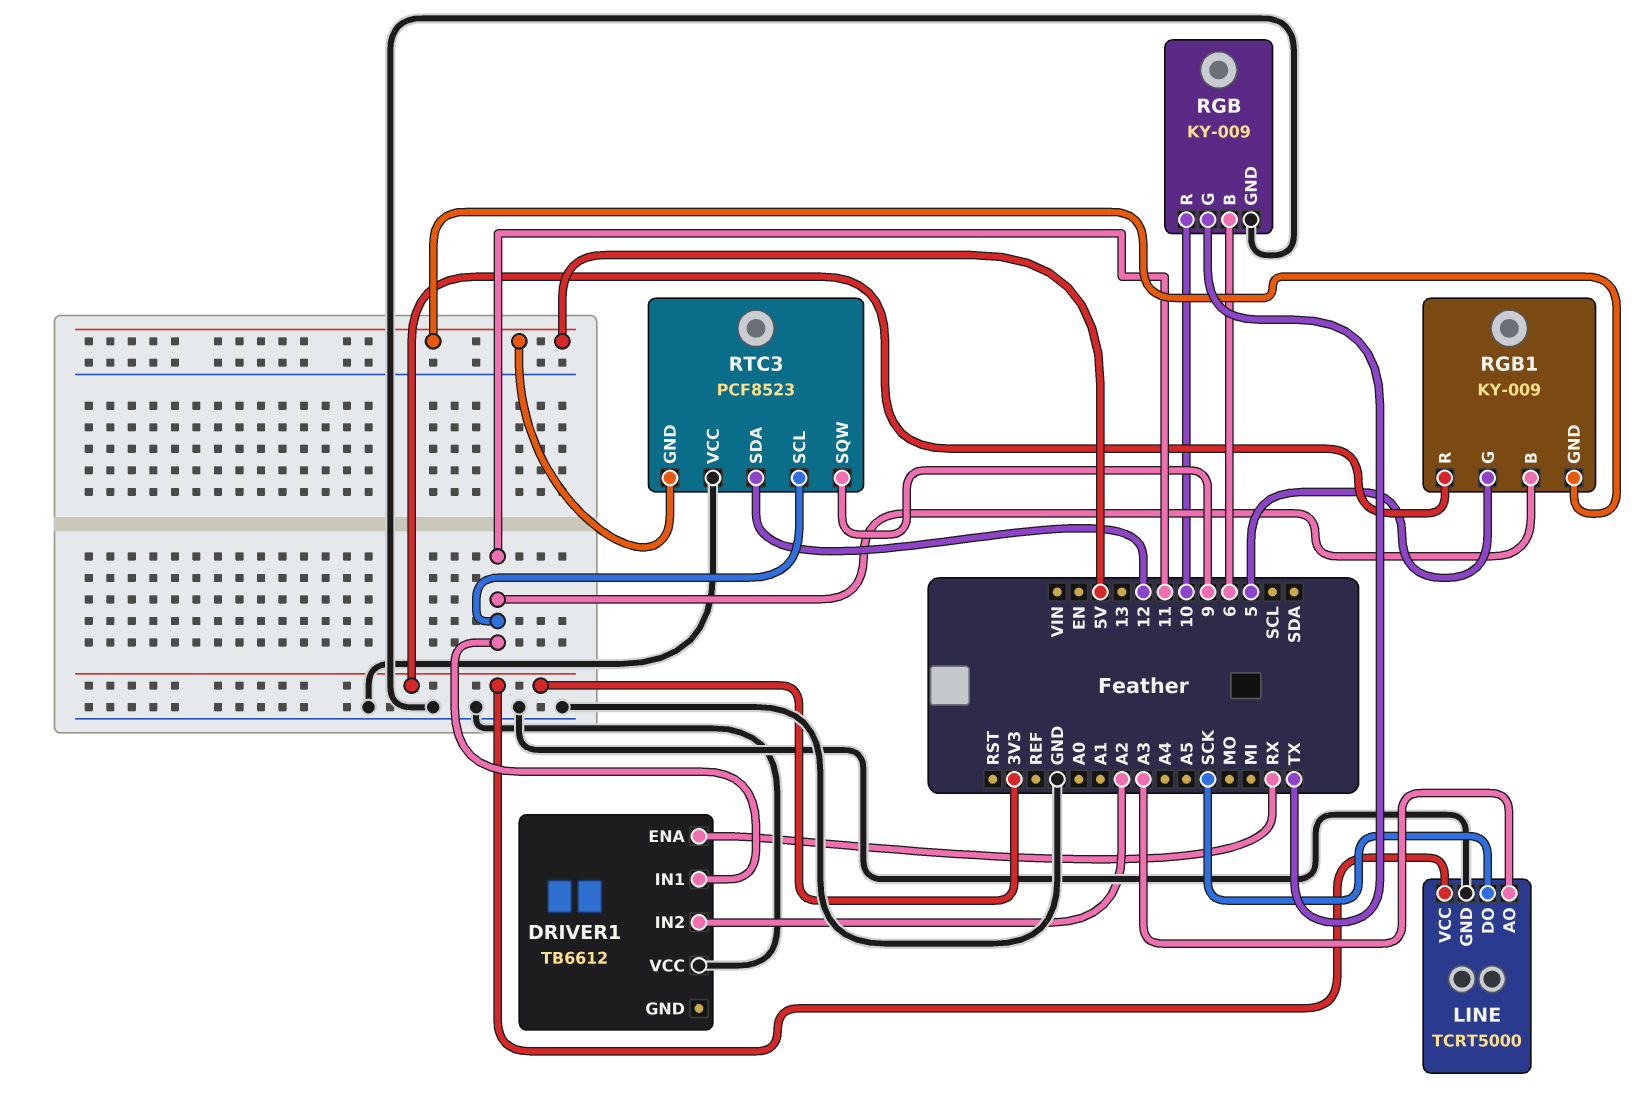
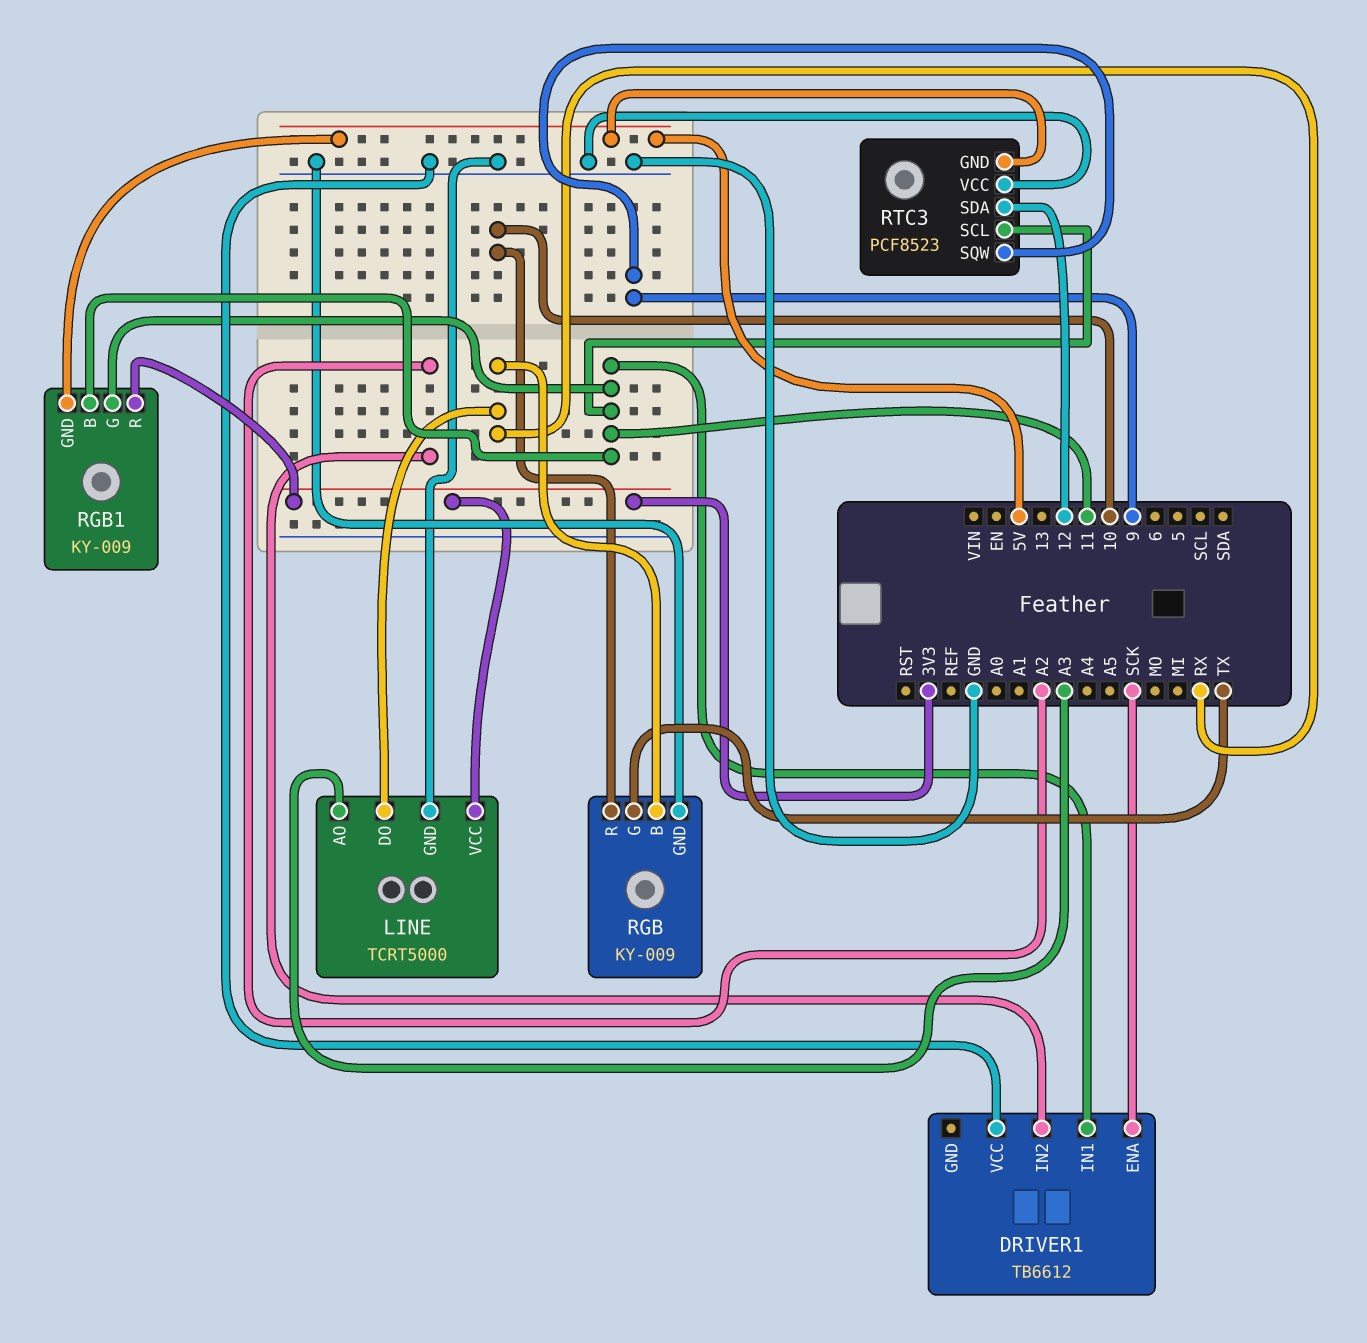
DRIVER1 pin ENA: RX -> SCK
LINE pin DO: SCK -> RX
RGB pin B: 6 -> RX
RGB1 pin G: 5 -> 11

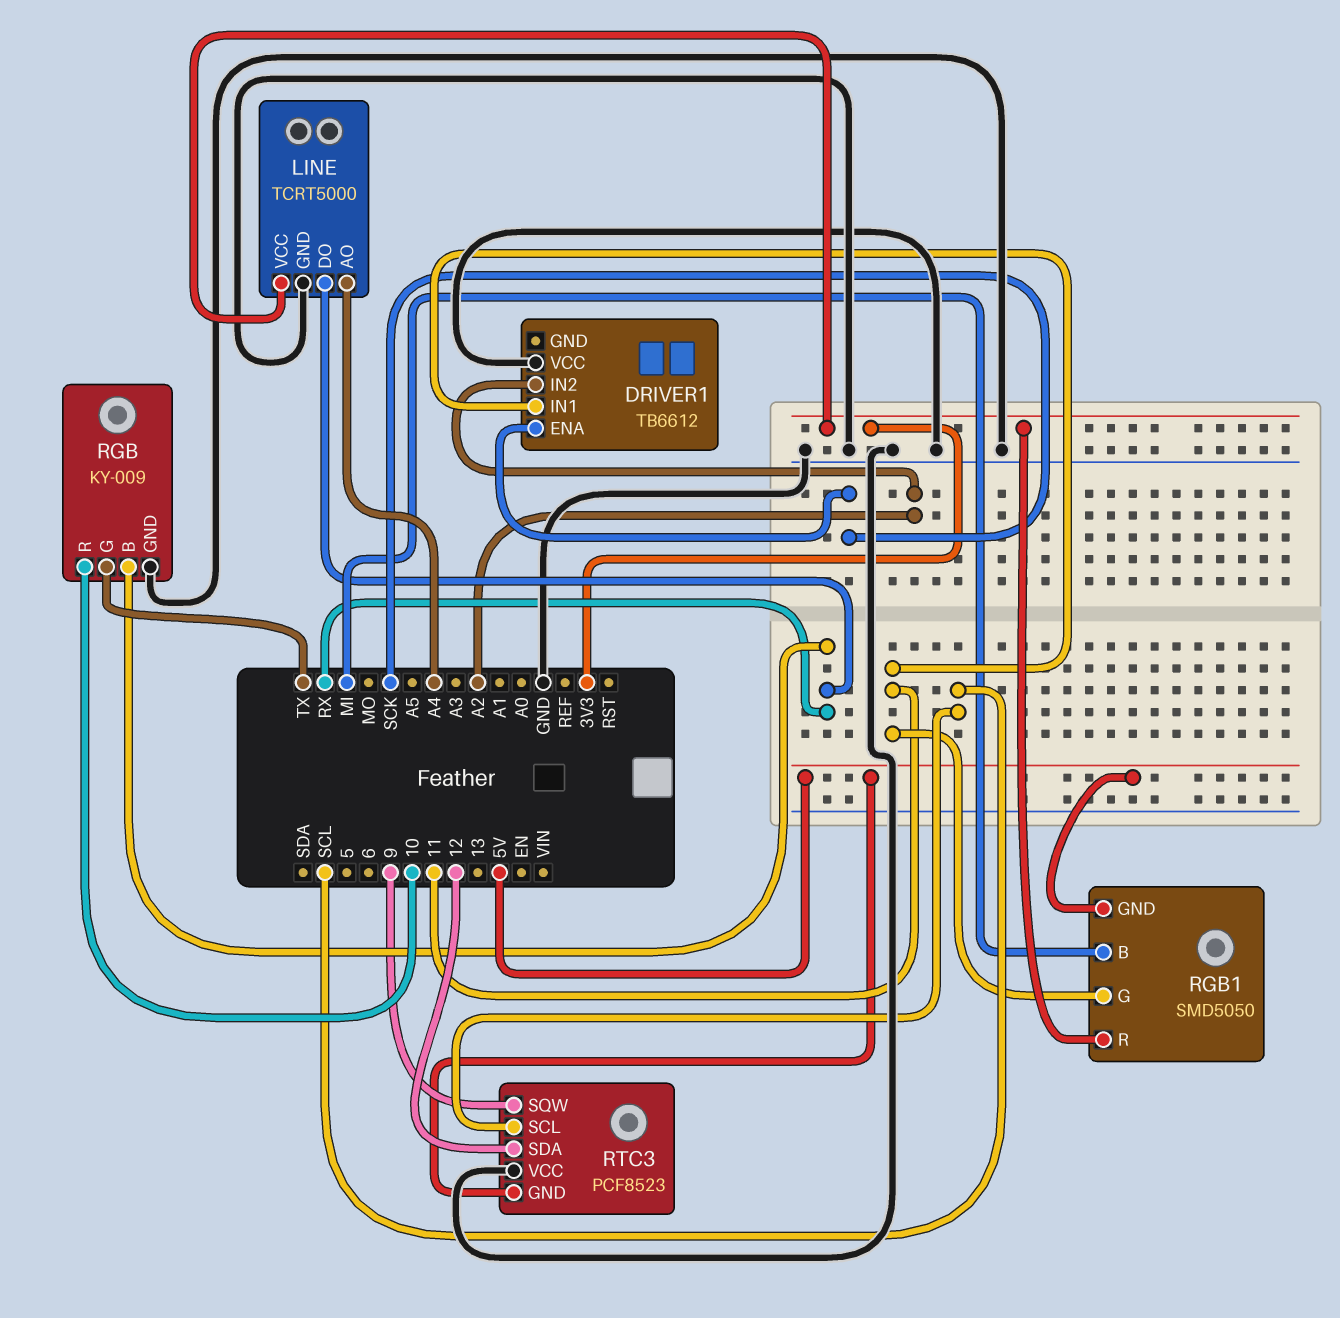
LINE pin AO: A3 -> A4
RGB1: KY-009 -> SMD5050
RGB1 pin B: 11 -> MI
RTC3 pin SCL: 11 -> SCL

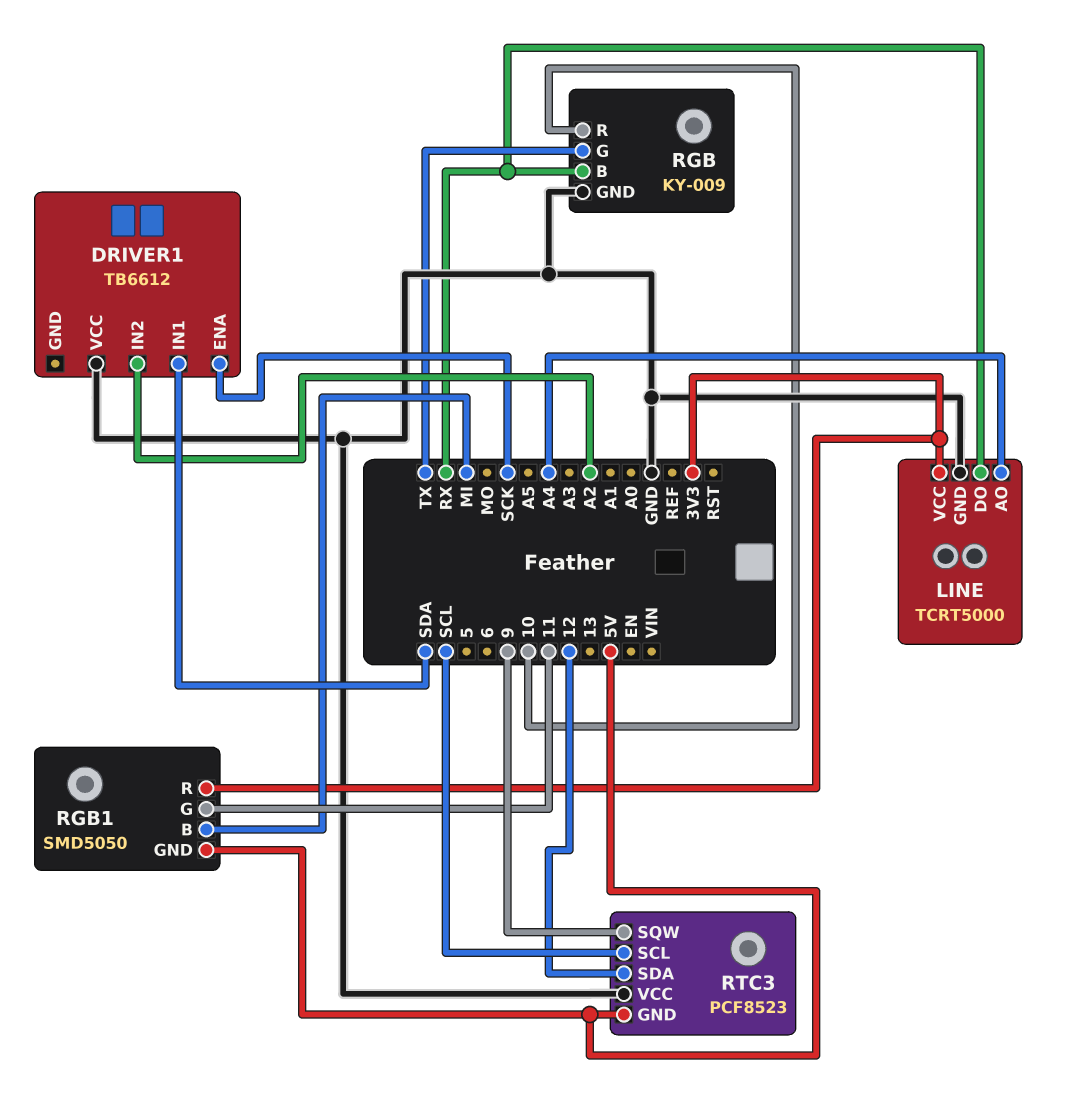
DRIVER1 pin IN1: 11 -> SDA

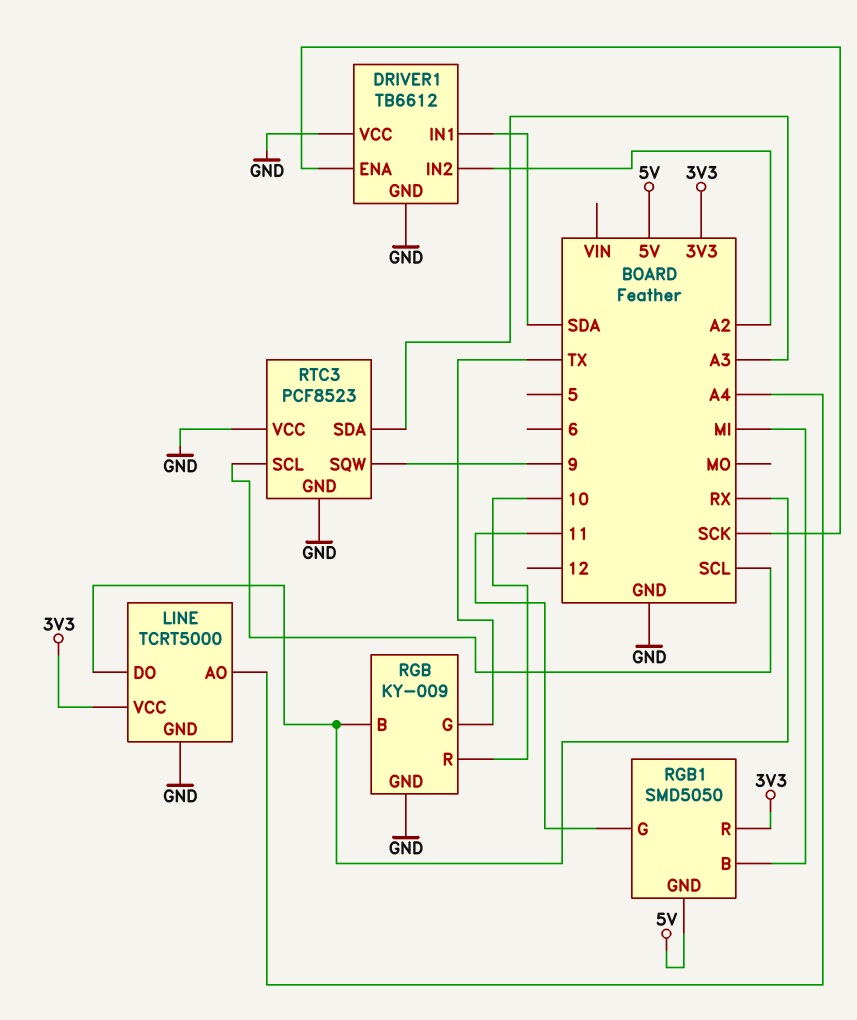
DRIVER1 pin GND: none -> GND
RTC3 pin GND: 5V -> GND
RTC3 pin SDA: 12 -> A3

